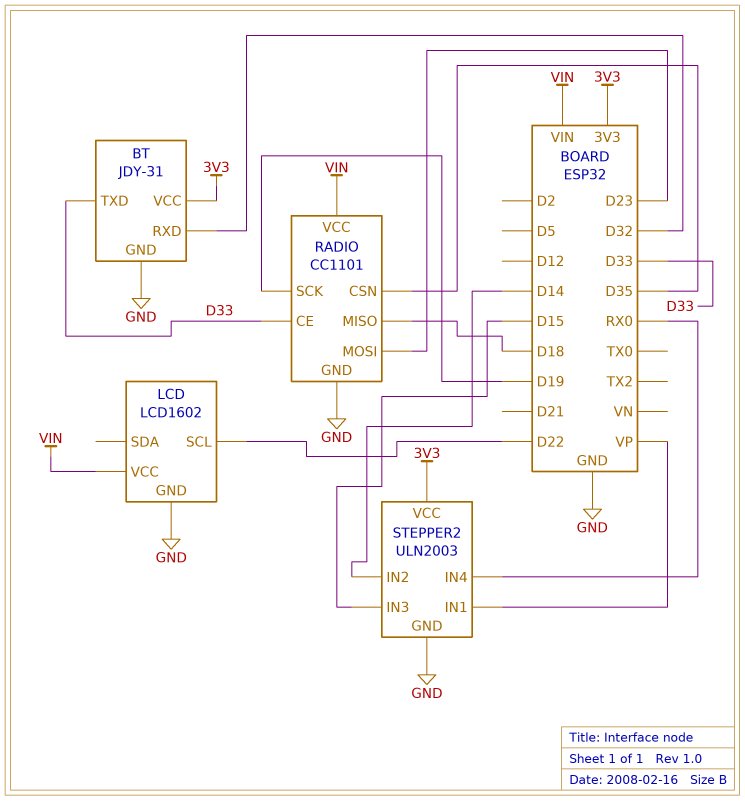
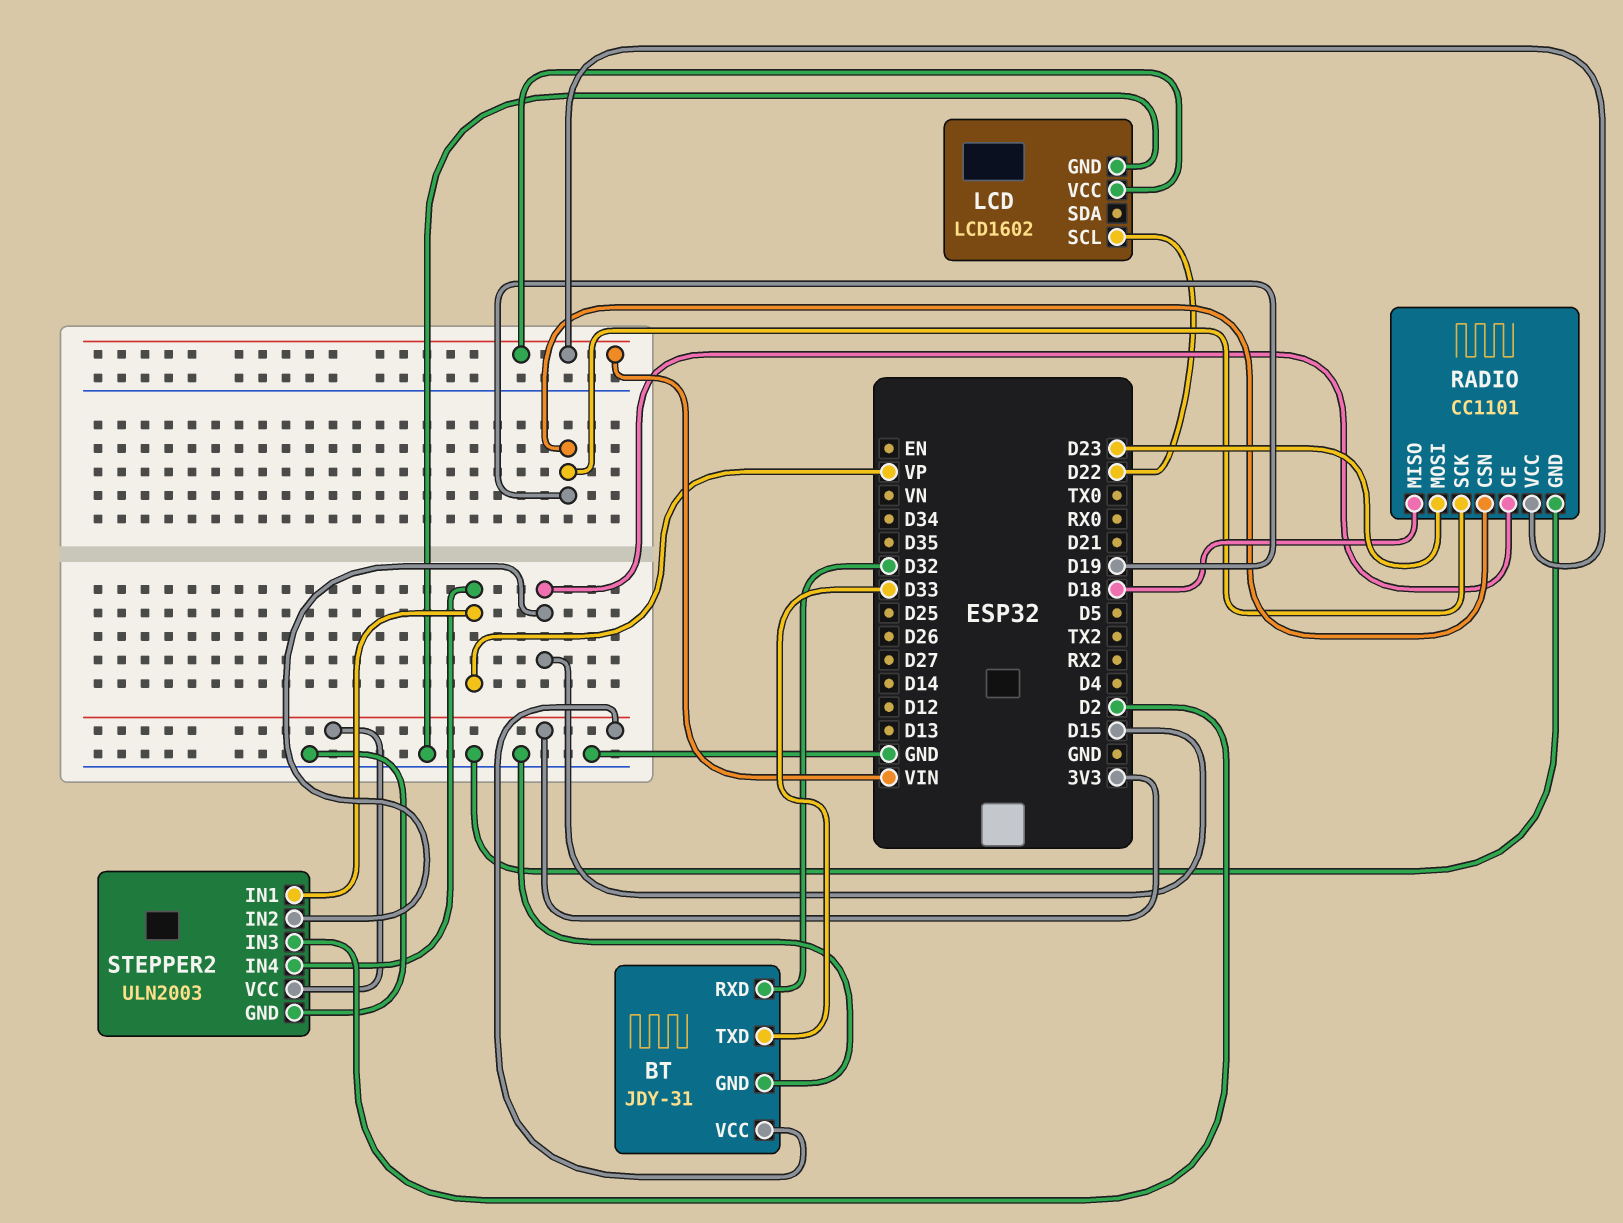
RADIO pin CE: D33 -> D15
RADIO pin CSN: D35 -> D19
STEPPER2 pin IN2: D14 -> D15
STEPPER2 pin IN3: D15 -> D2
STEPPER2 pin IN4: RX0 -> VP

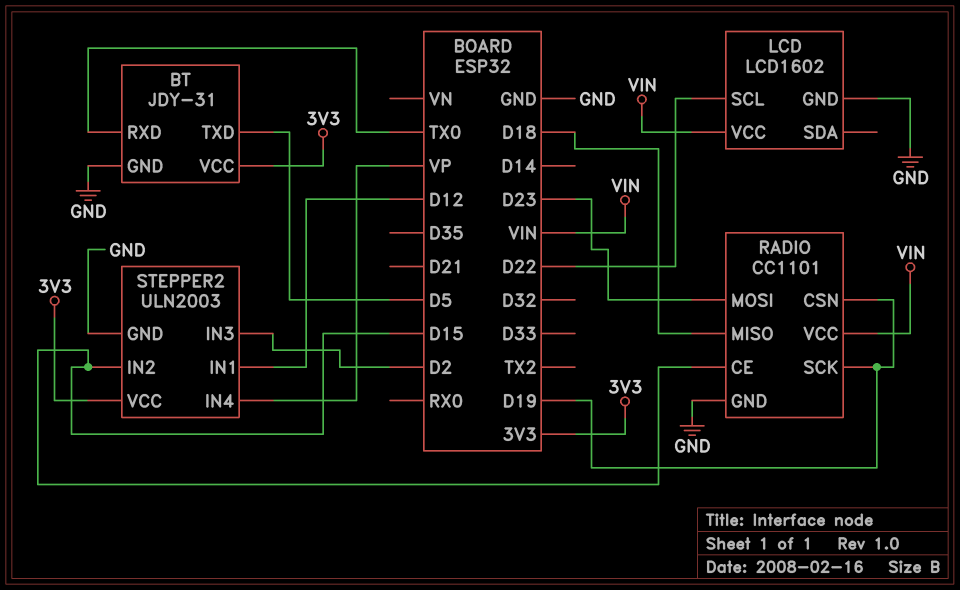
BT pin RXD: D32 -> TX0
BT pin TXD: D33 -> D5
STEPPER2 pin IN1: VP -> D12

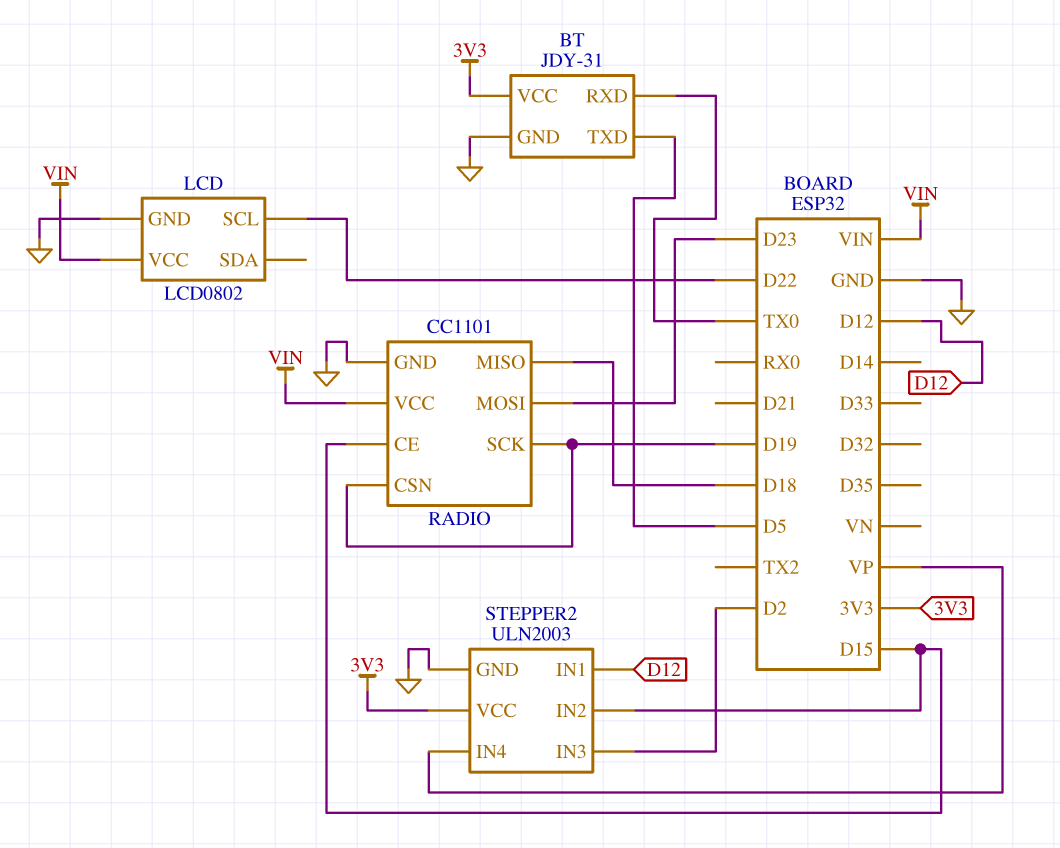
LCD: LCD1602 -> LCD0802

